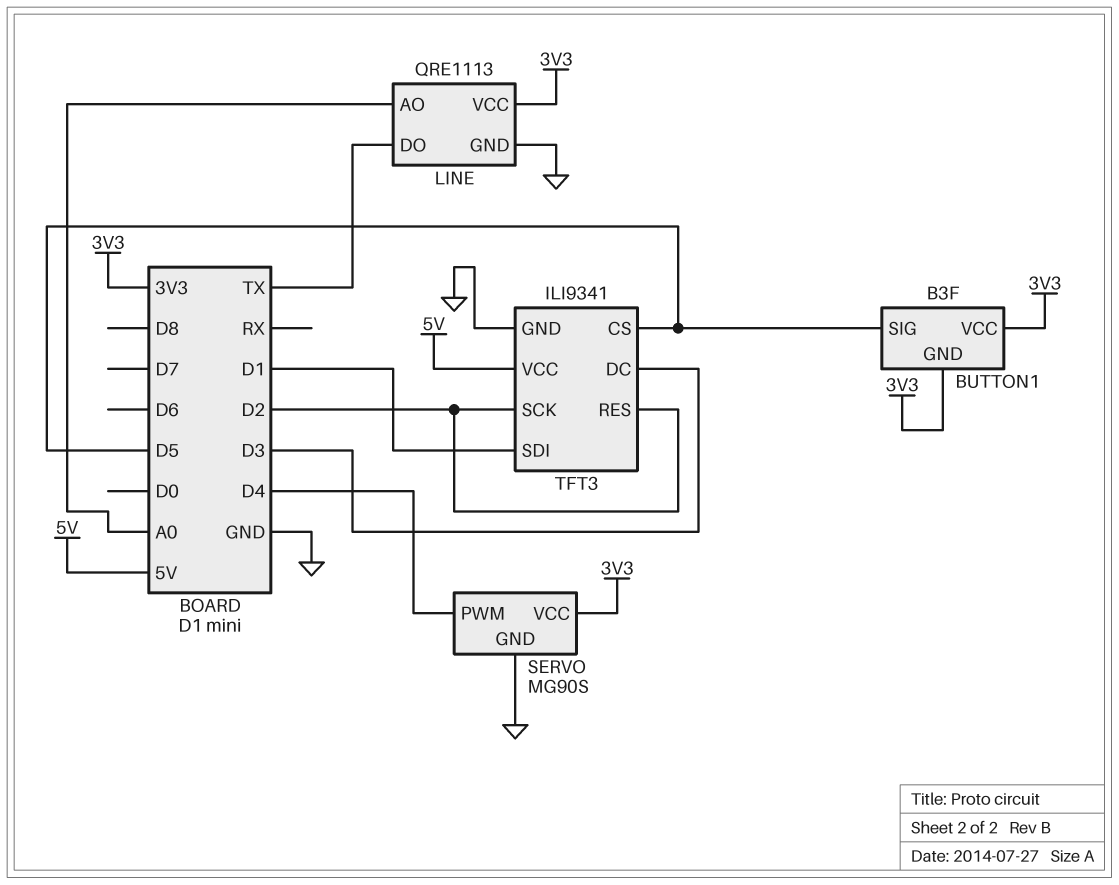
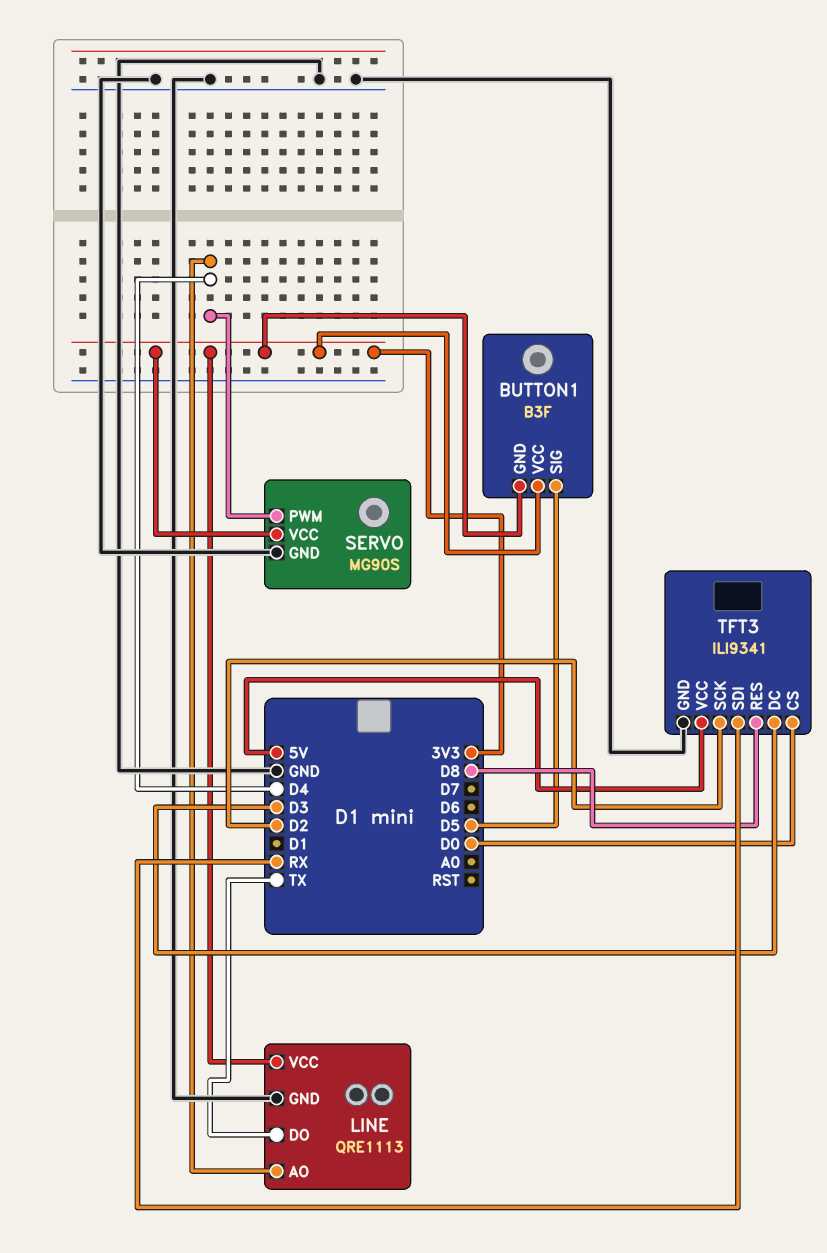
LINE pin AO: A0 -> D4
TFT3 pin CS: D5 -> D0
TFT3 pin RES: D2 -> D8
TFT3 pin SDI: D1 -> RX

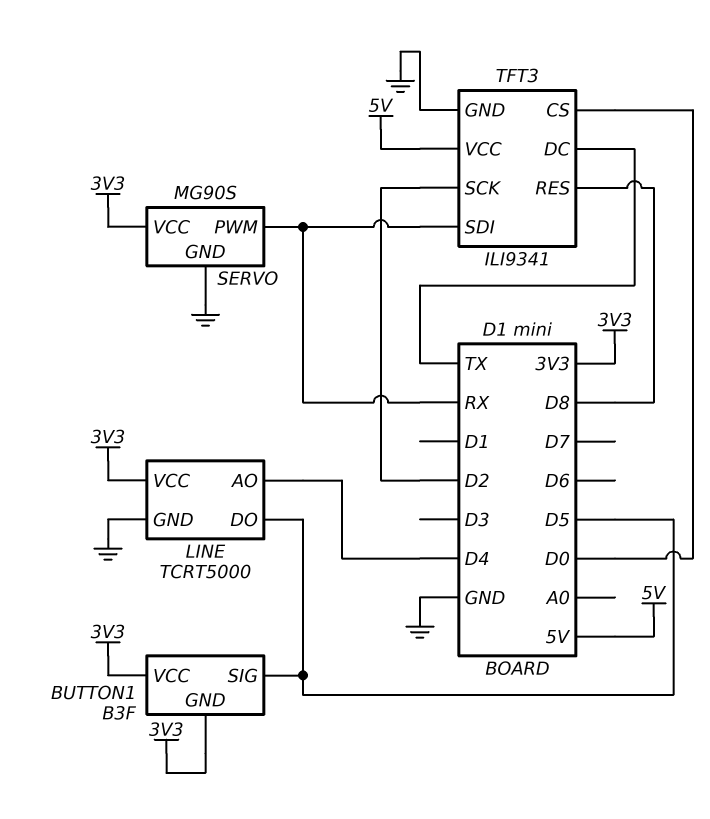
LINE: QRE1113 -> TCRT5000
LINE pin DO: TX -> D5
SERVO pin PWM: D4 -> RX
TFT3 pin DC: D3 -> TX

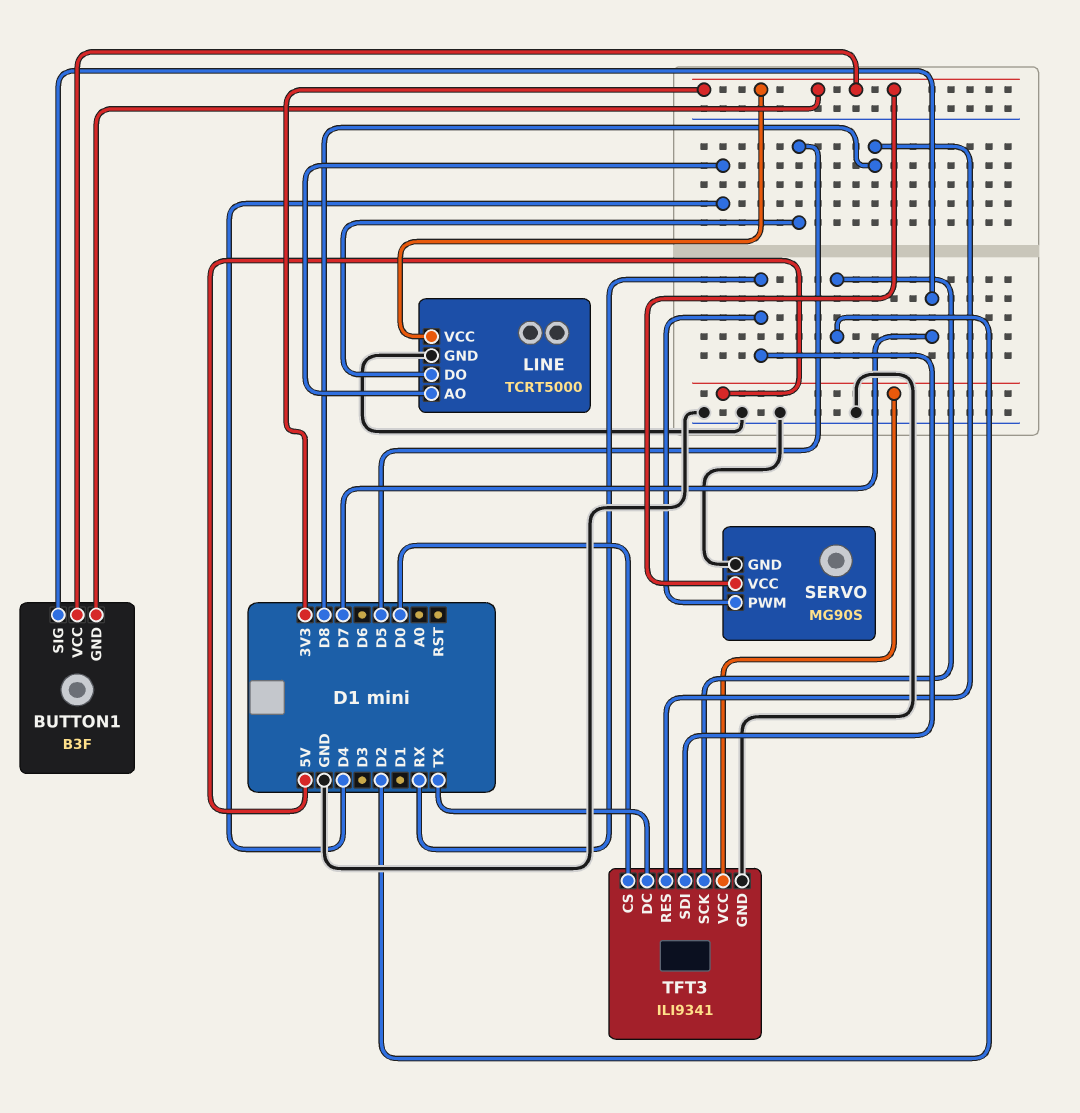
BUTTON1 pin SIG: D5 -> D7

